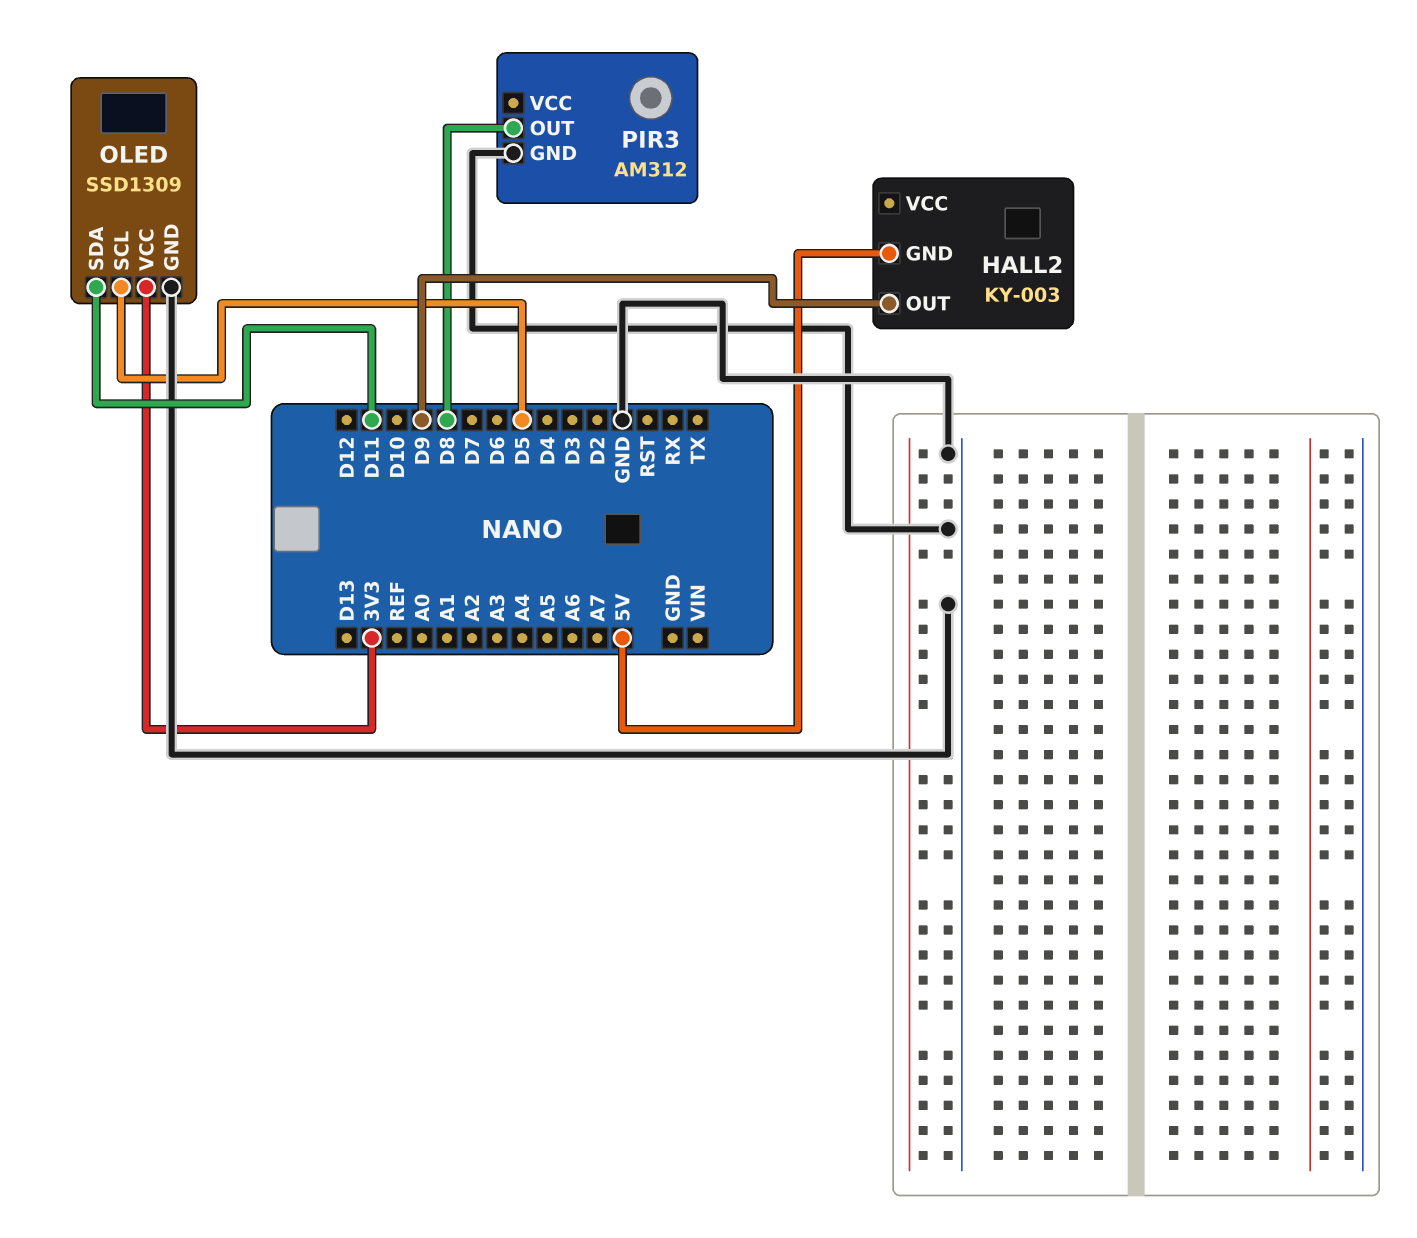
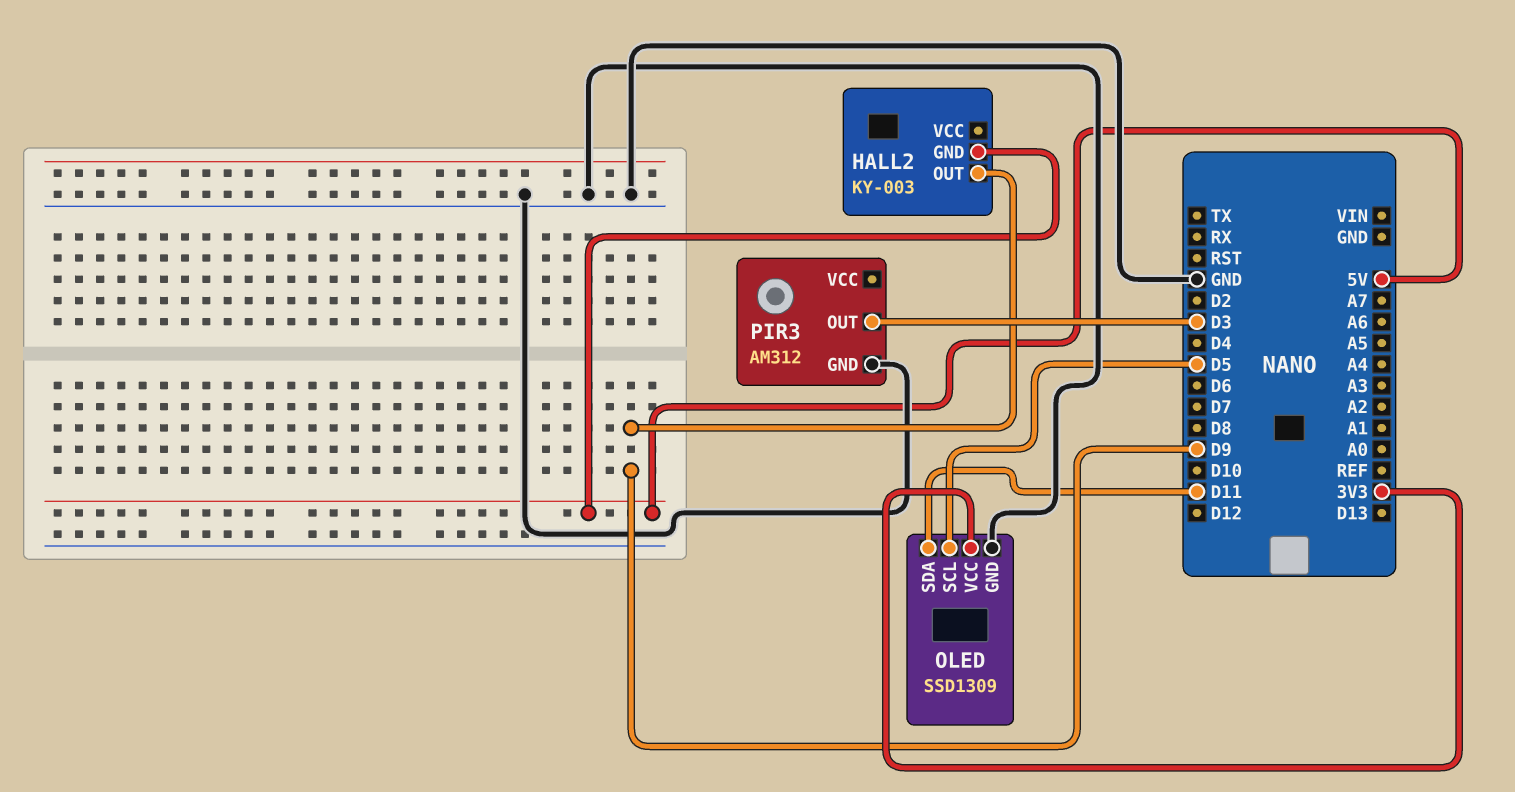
PIR3 pin OUT: D8 -> D3

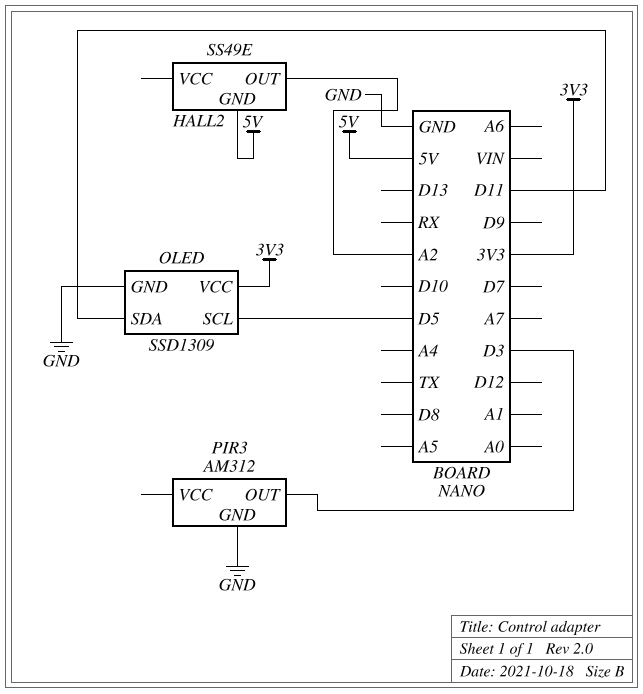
HALL2: KY-003 -> SS49E
HALL2 pin OUT: D9 -> A2

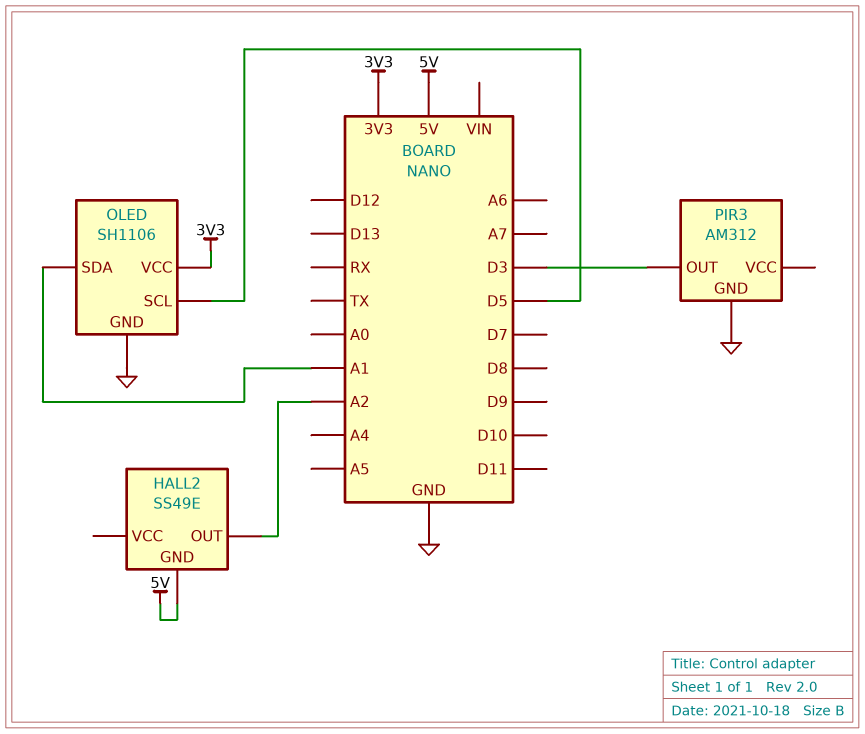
OLED: SSD1309 -> SH1106
OLED pin SDA: D11 -> A1

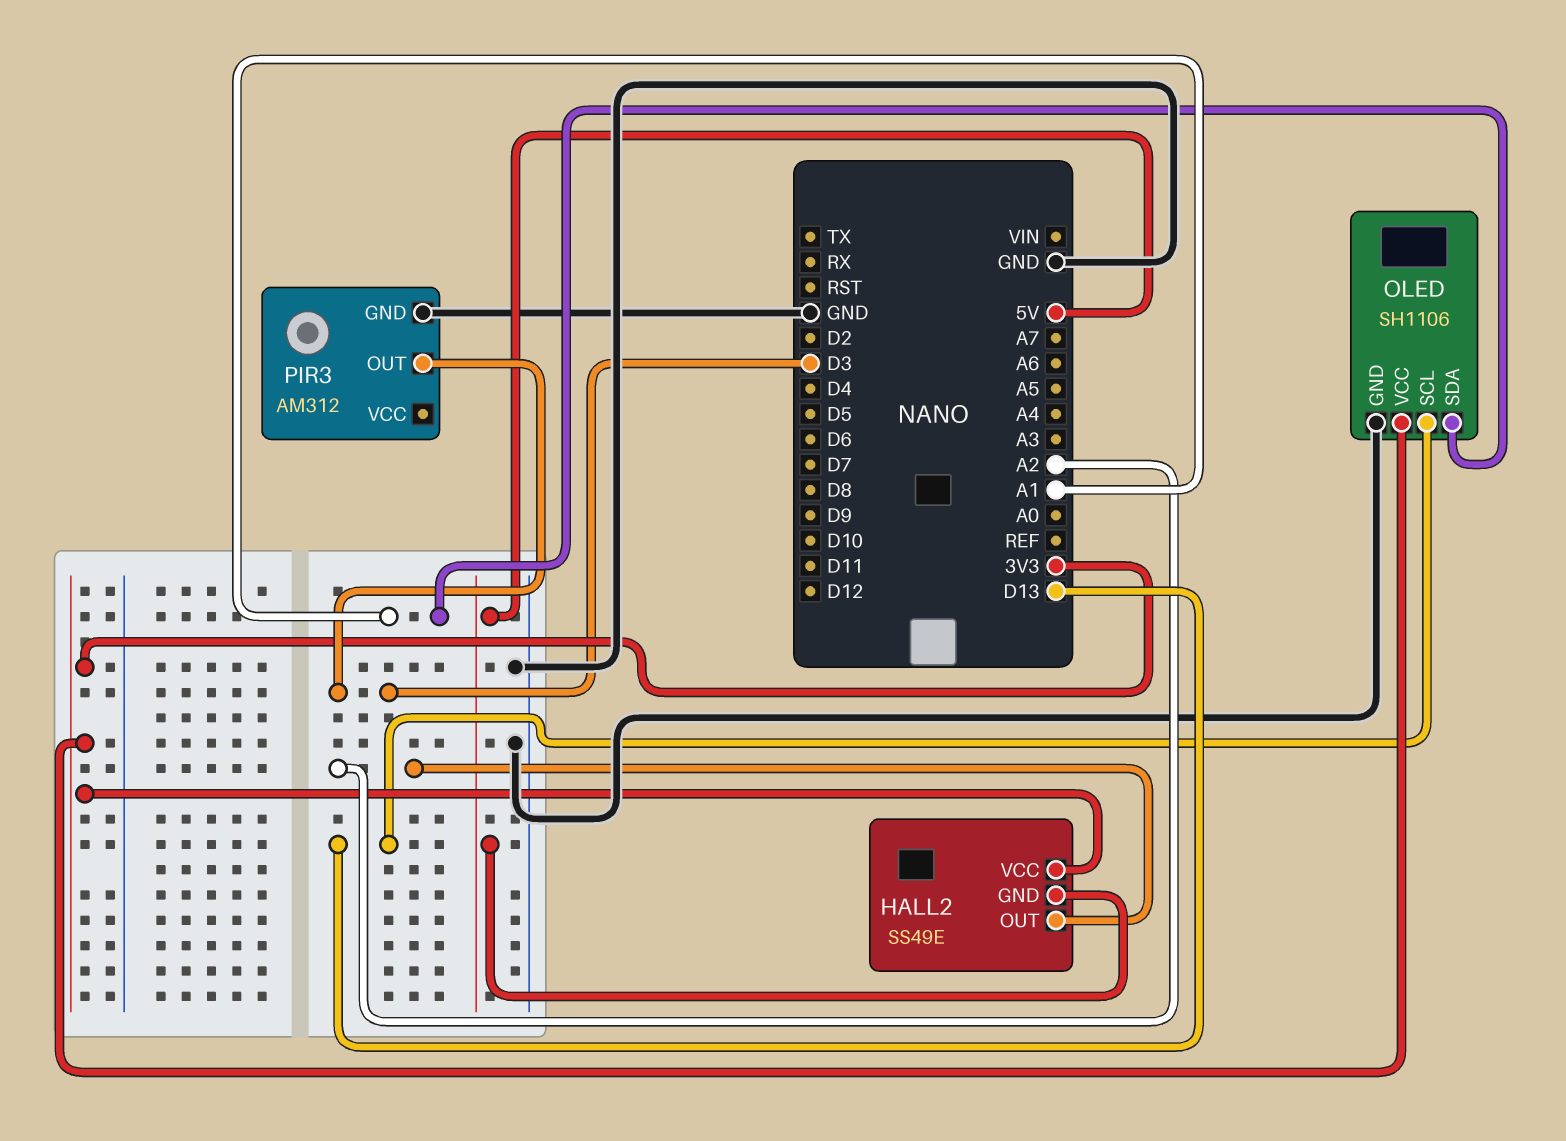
HALL2 pin VCC: none -> 3V3
OLED pin SCL: D5 -> D13

